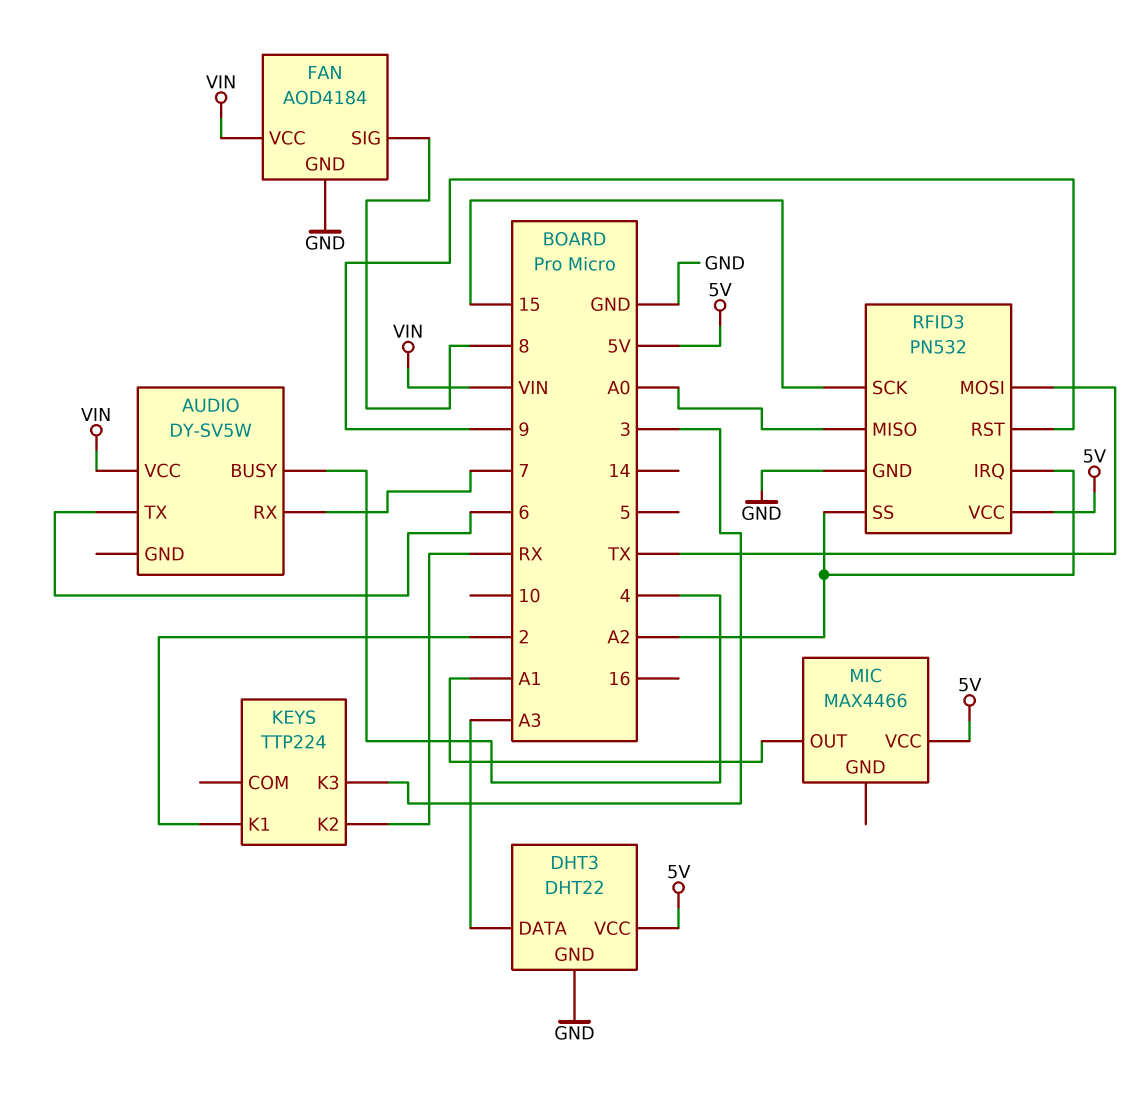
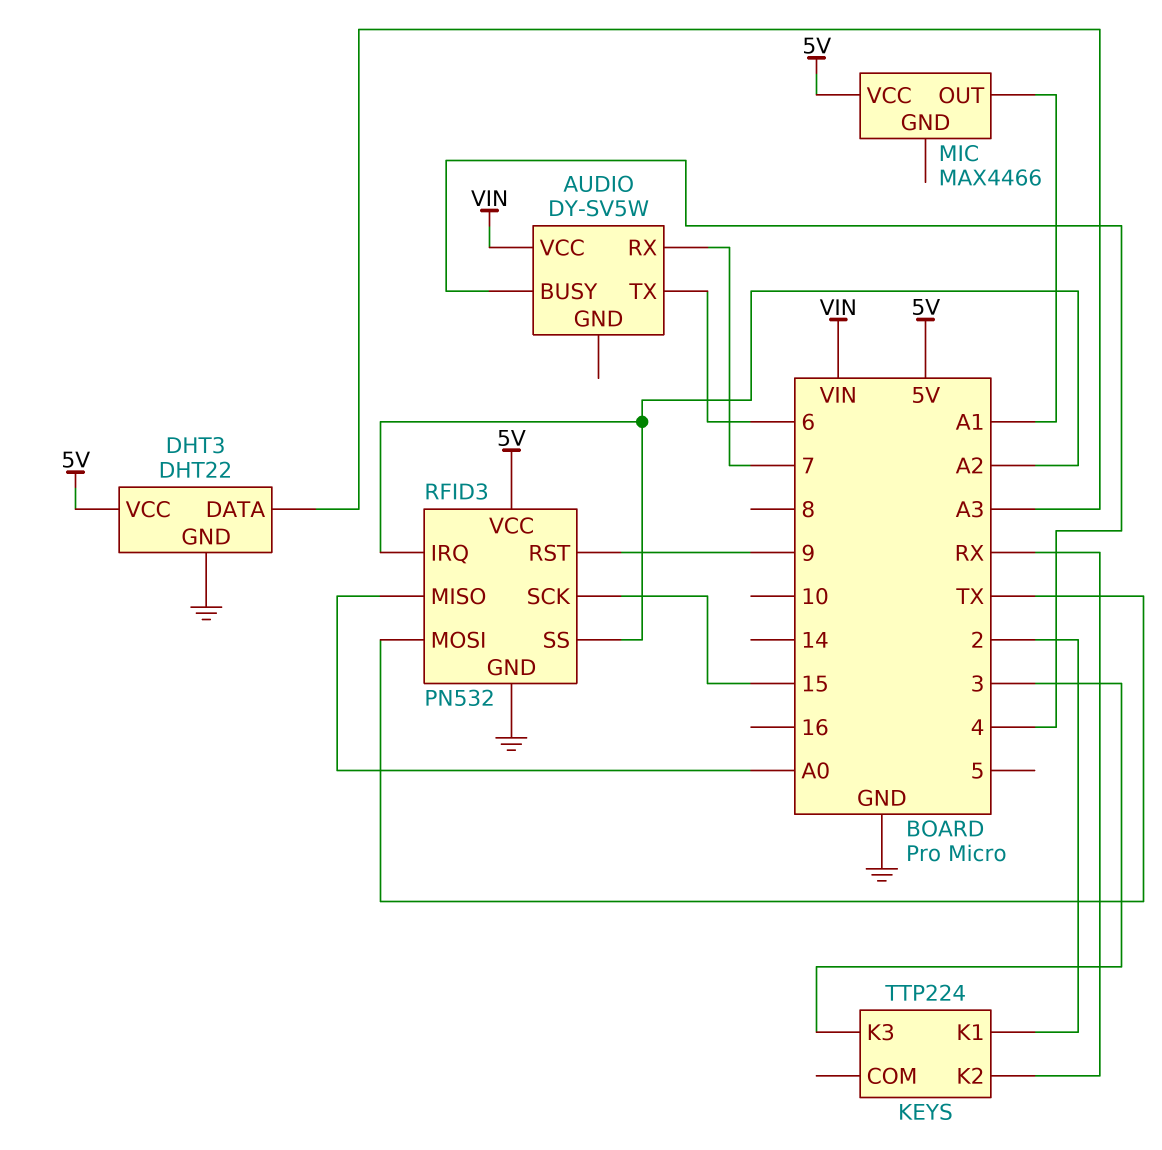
FAN: AOD4184 -> none
FAN pin GND: GND -> none
FAN pin SIG: 8 -> none
FAN pin VCC: VIN -> none

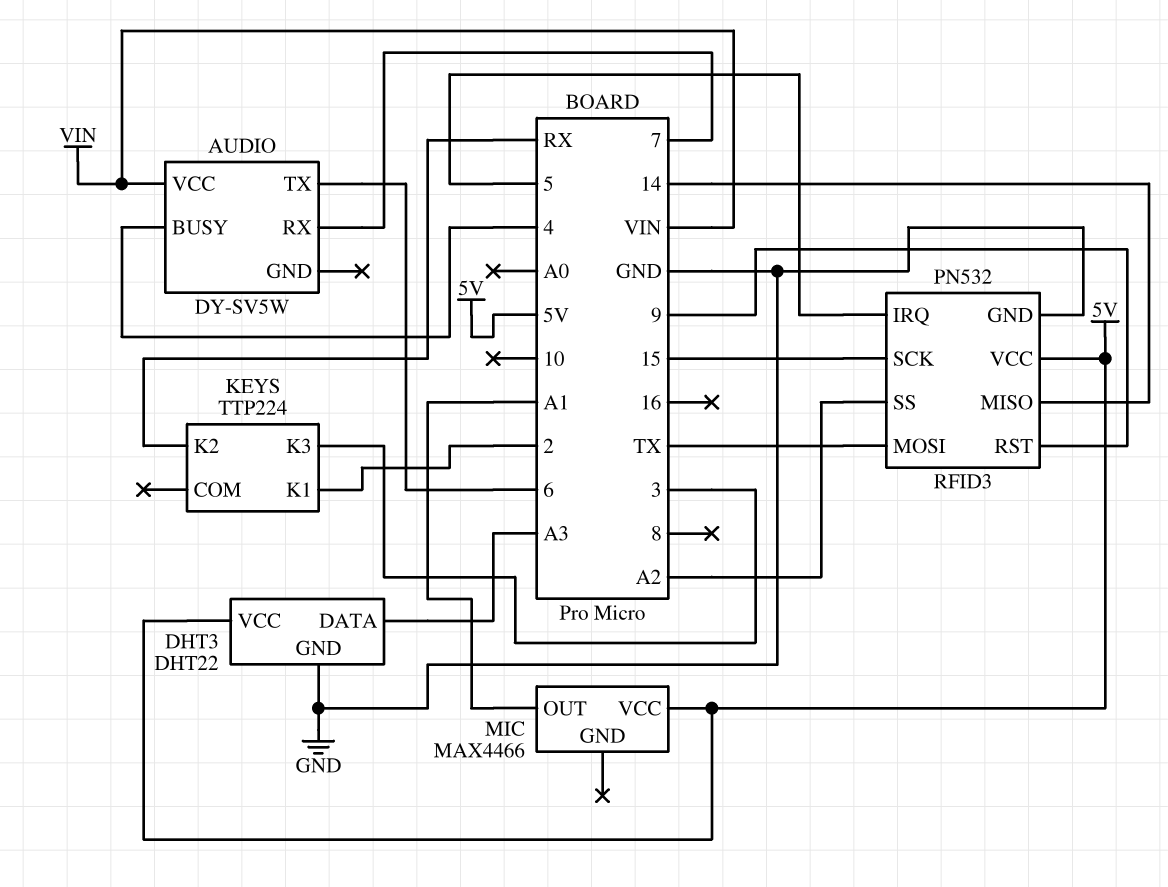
RFID3 pin IRQ: A2 -> 5
RFID3 pin MISO: A0 -> 14

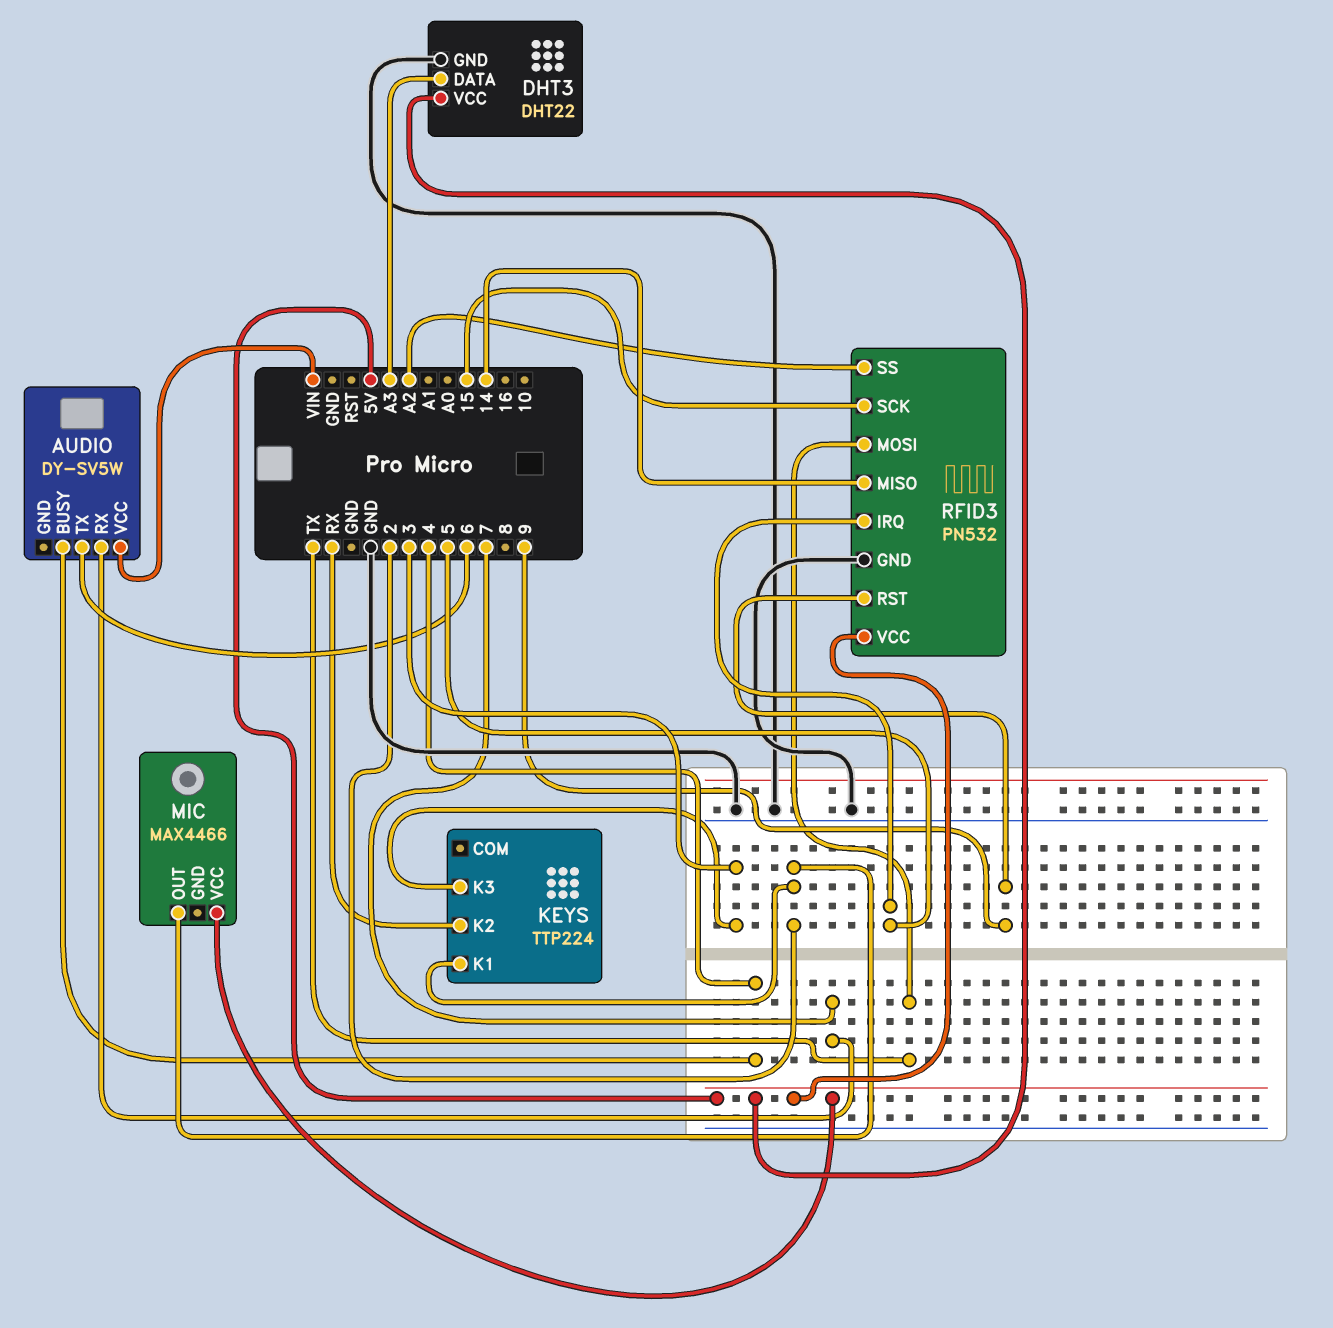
MIC pin OUT: A1 -> 2

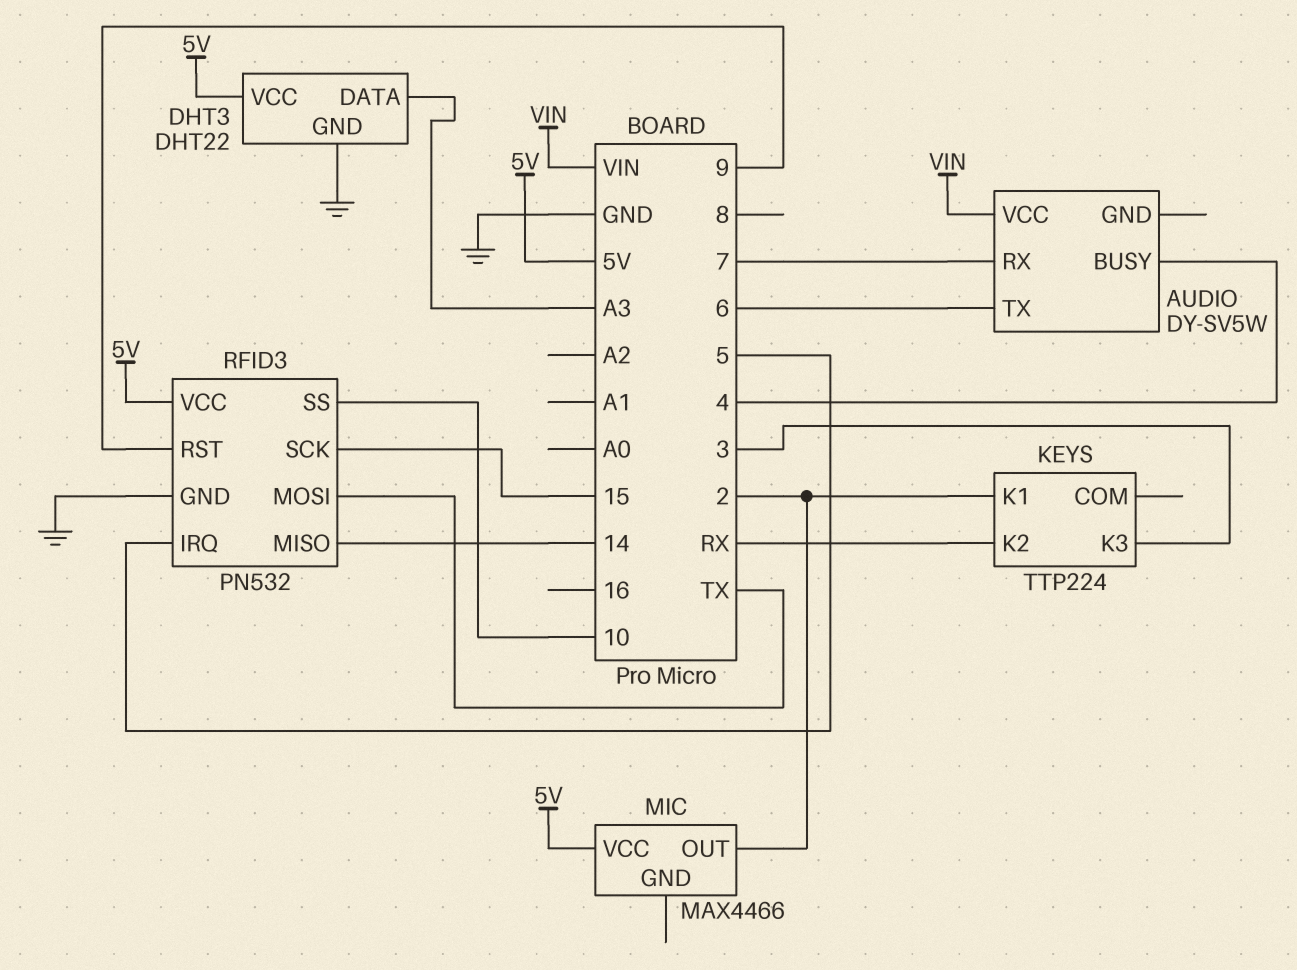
RFID3 pin SS: A2 -> 10

